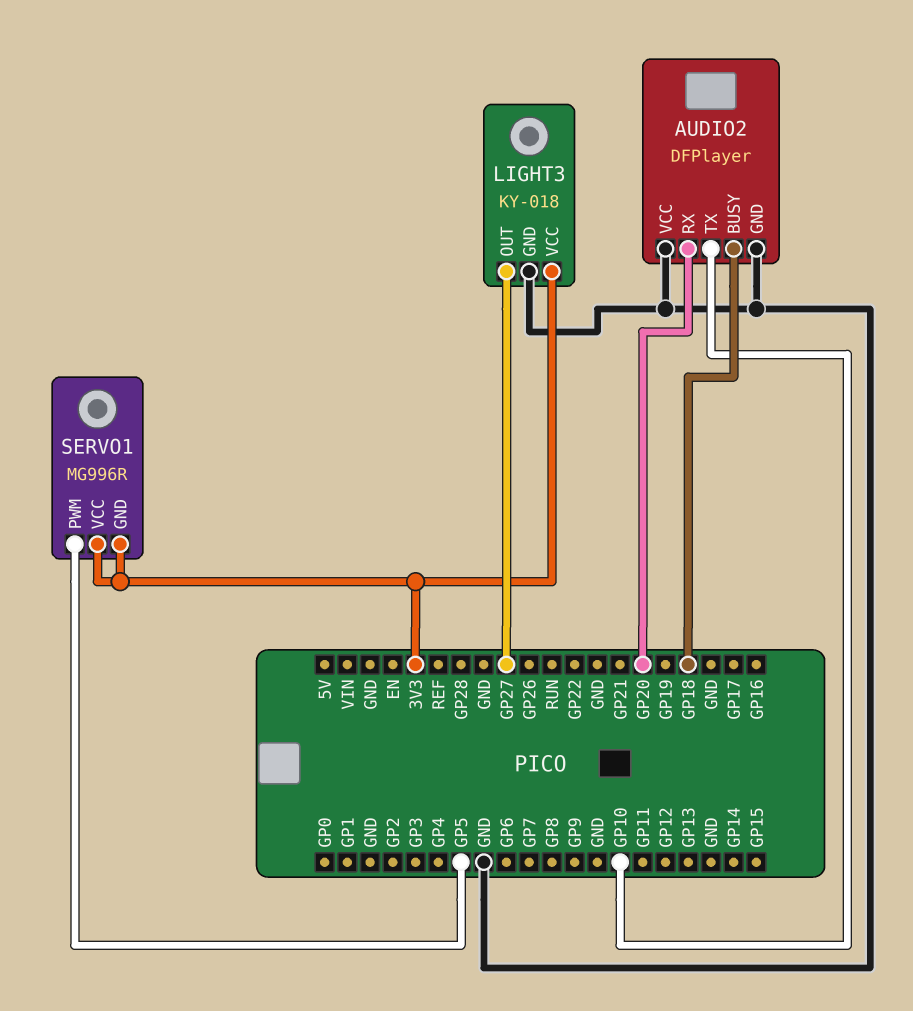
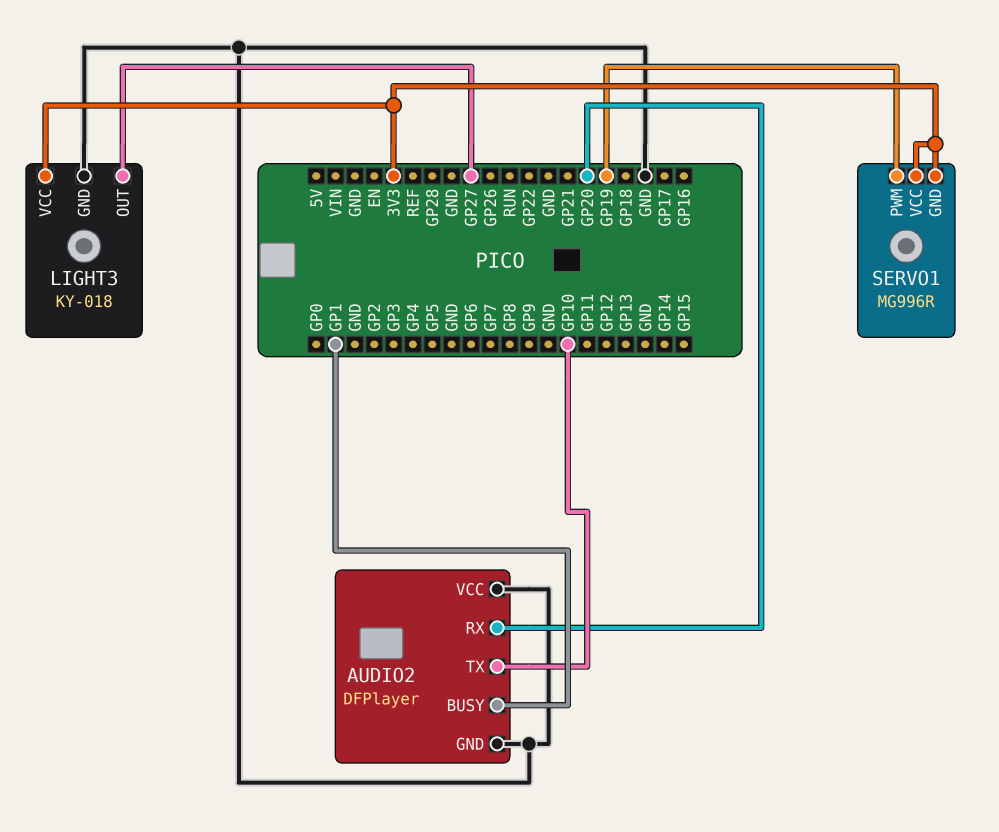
AUDIO2 pin BUSY: GP18 -> GP1
SERVO1 pin PWM: GP5 -> GP19

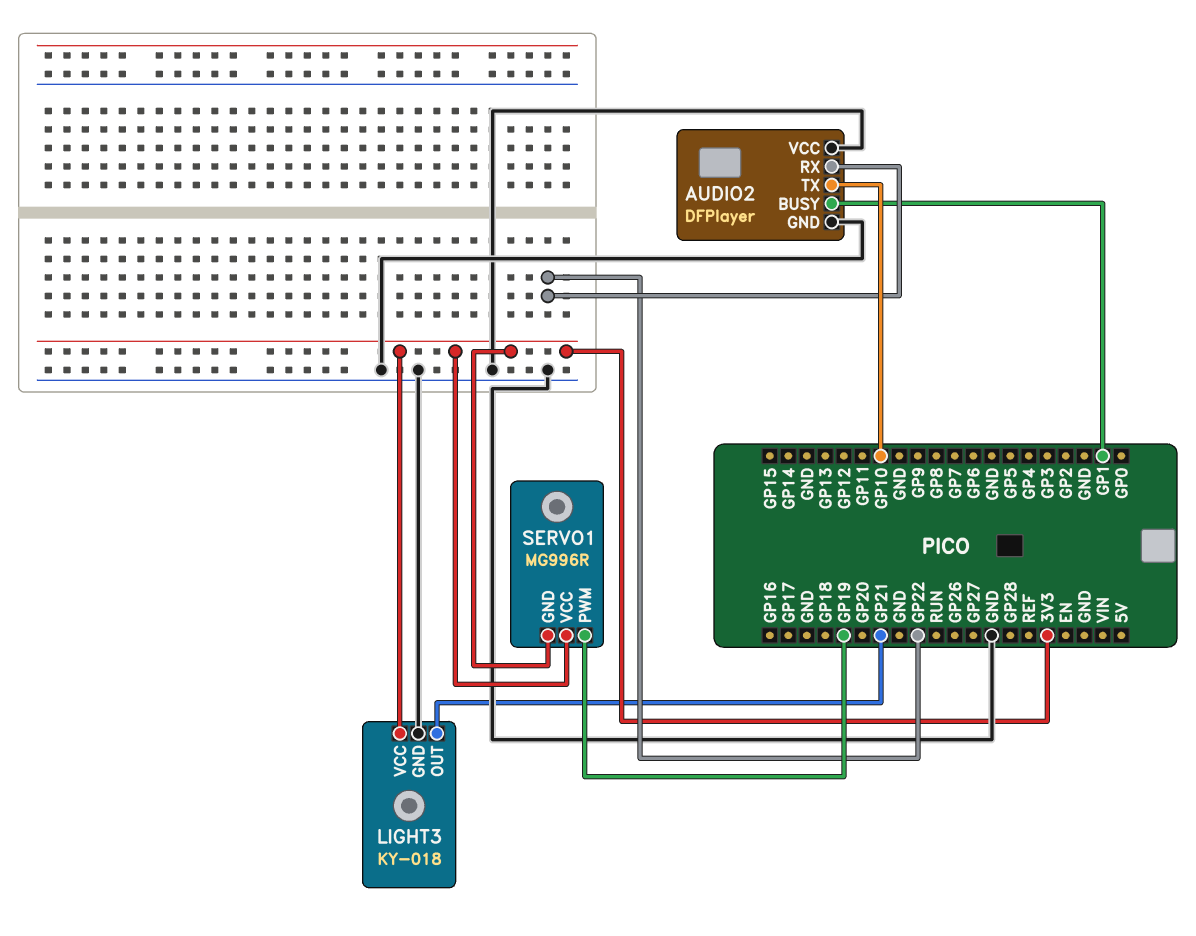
AUDIO2 pin RX: GP20 -> GP22
LIGHT3 pin OUT: GP27 -> GP21

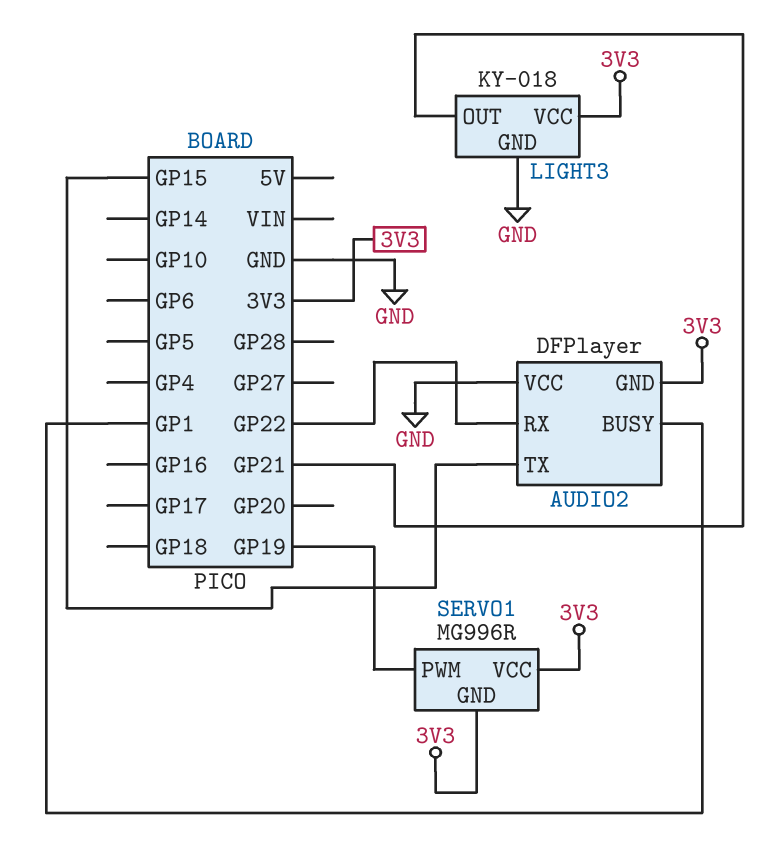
AUDIO2 pin GND: GND -> 3V3
AUDIO2 pin TX: GP10 -> GP15

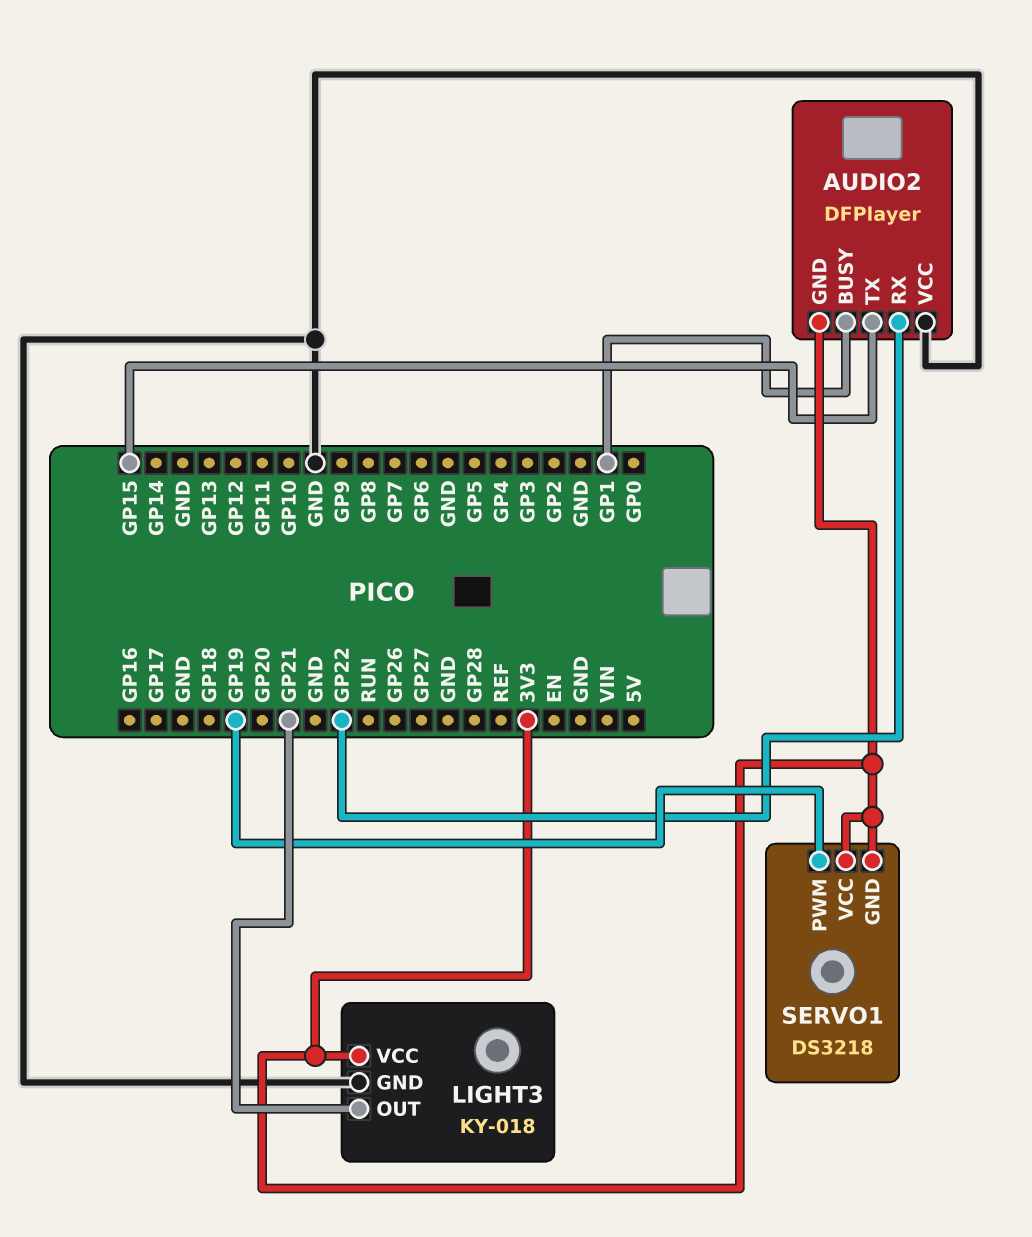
SERVO1: MG996R -> DS3218

